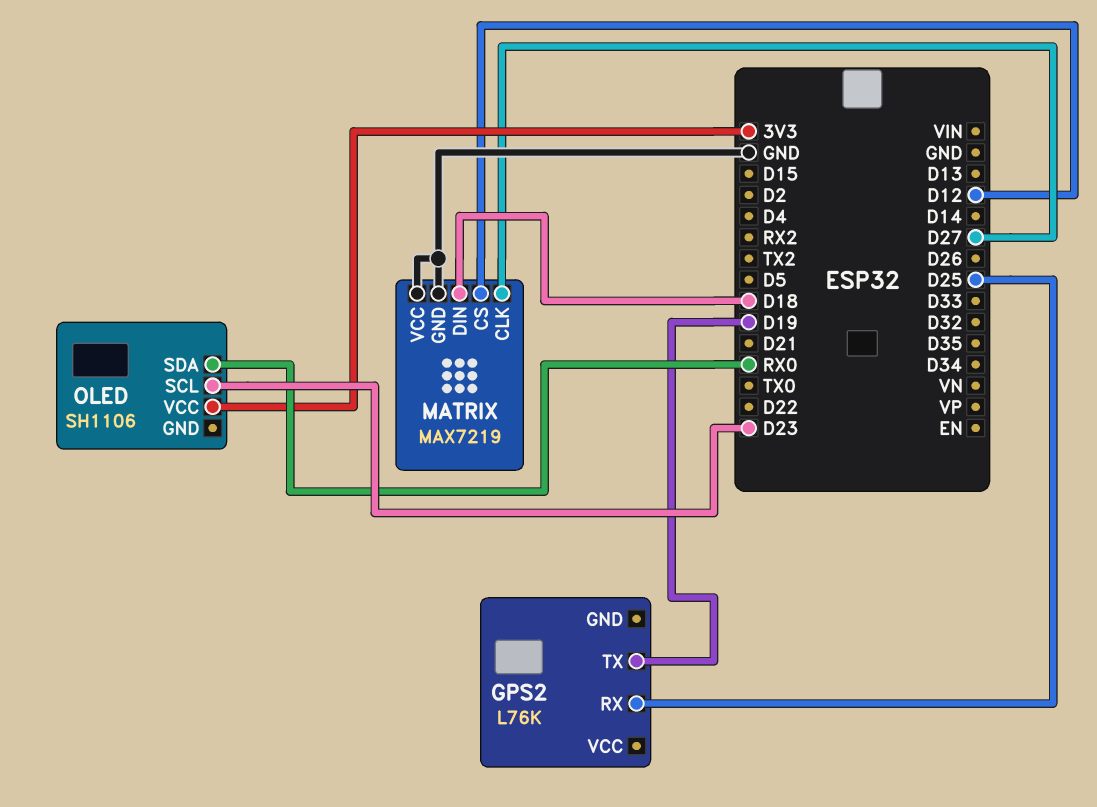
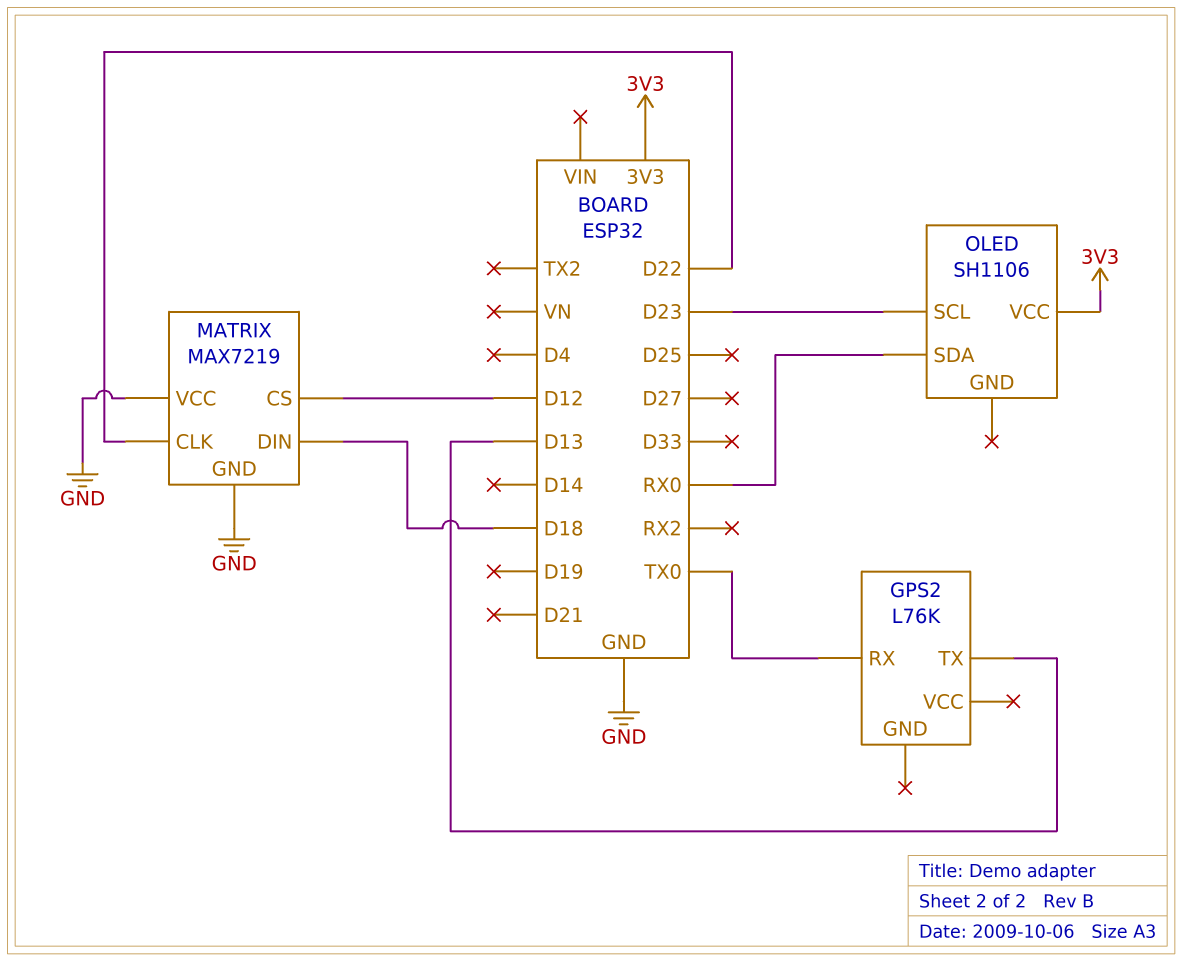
GPS2 pin RX: D25 -> TX0
GPS2 pin TX: D19 -> D13
MATRIX pin CLK: D27 -> D22

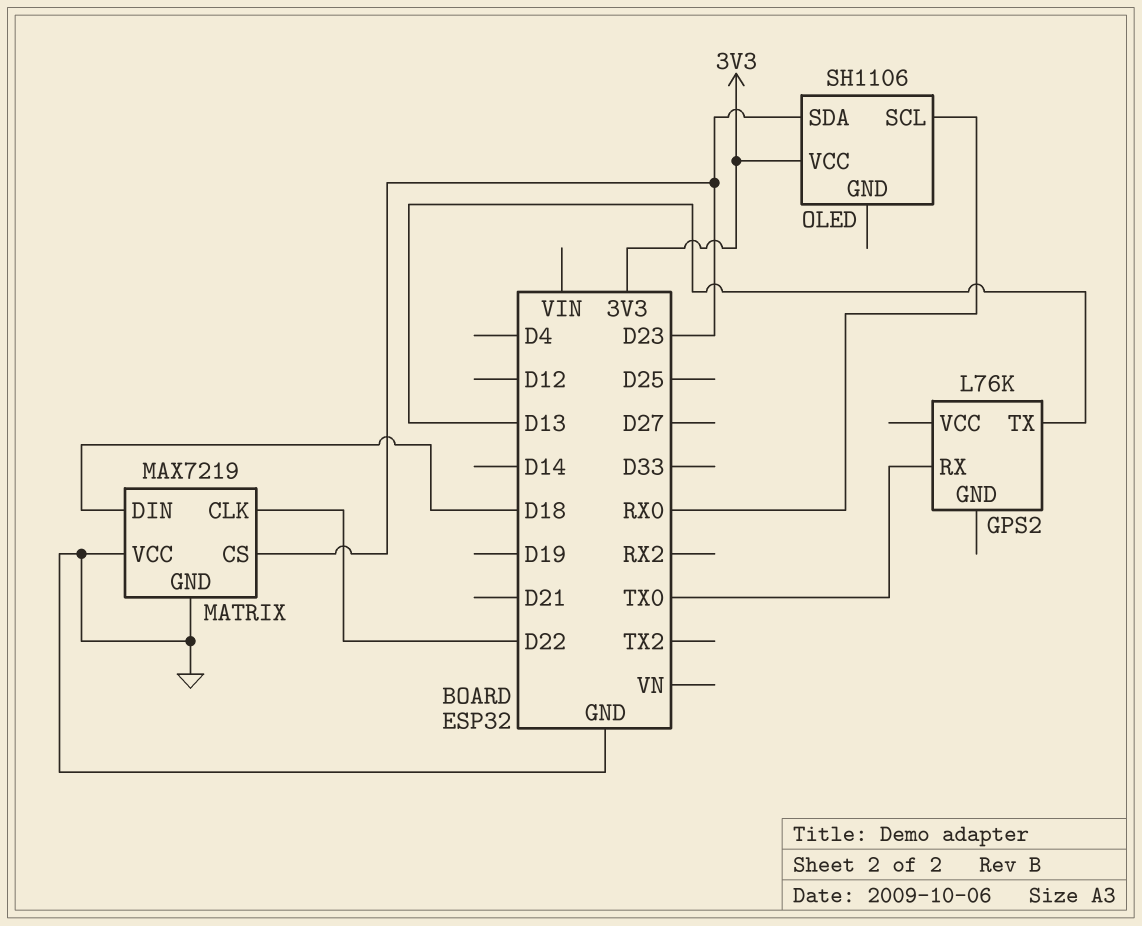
MATRIX pin CS: D12 -> D23
OLED pin SCL: D23 -> RX0
OLED pin SDA: RX0 -> D23

